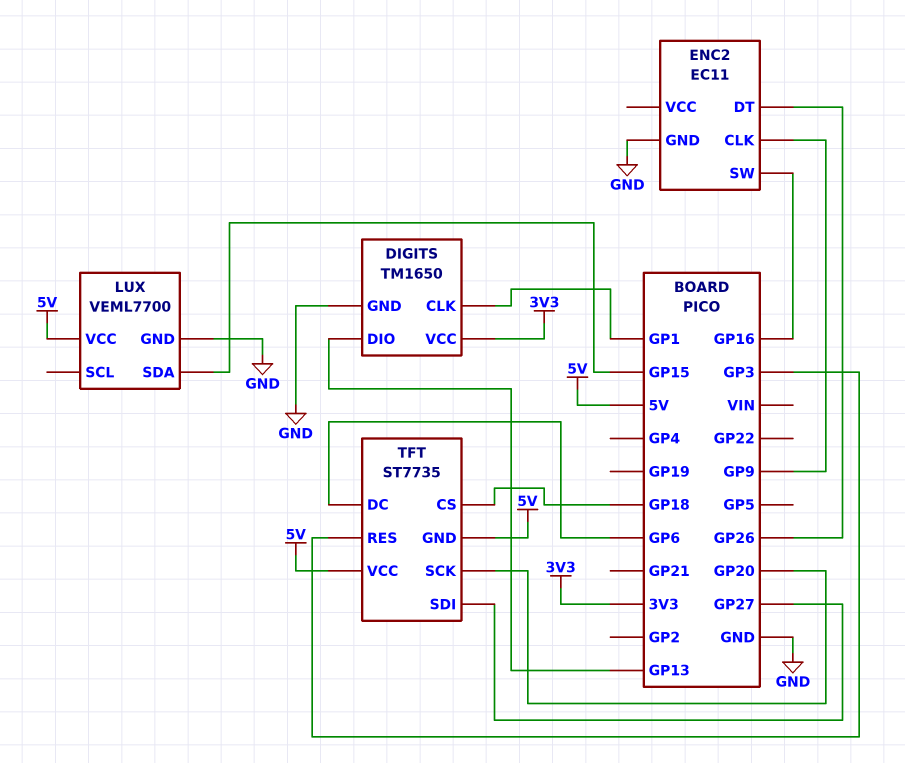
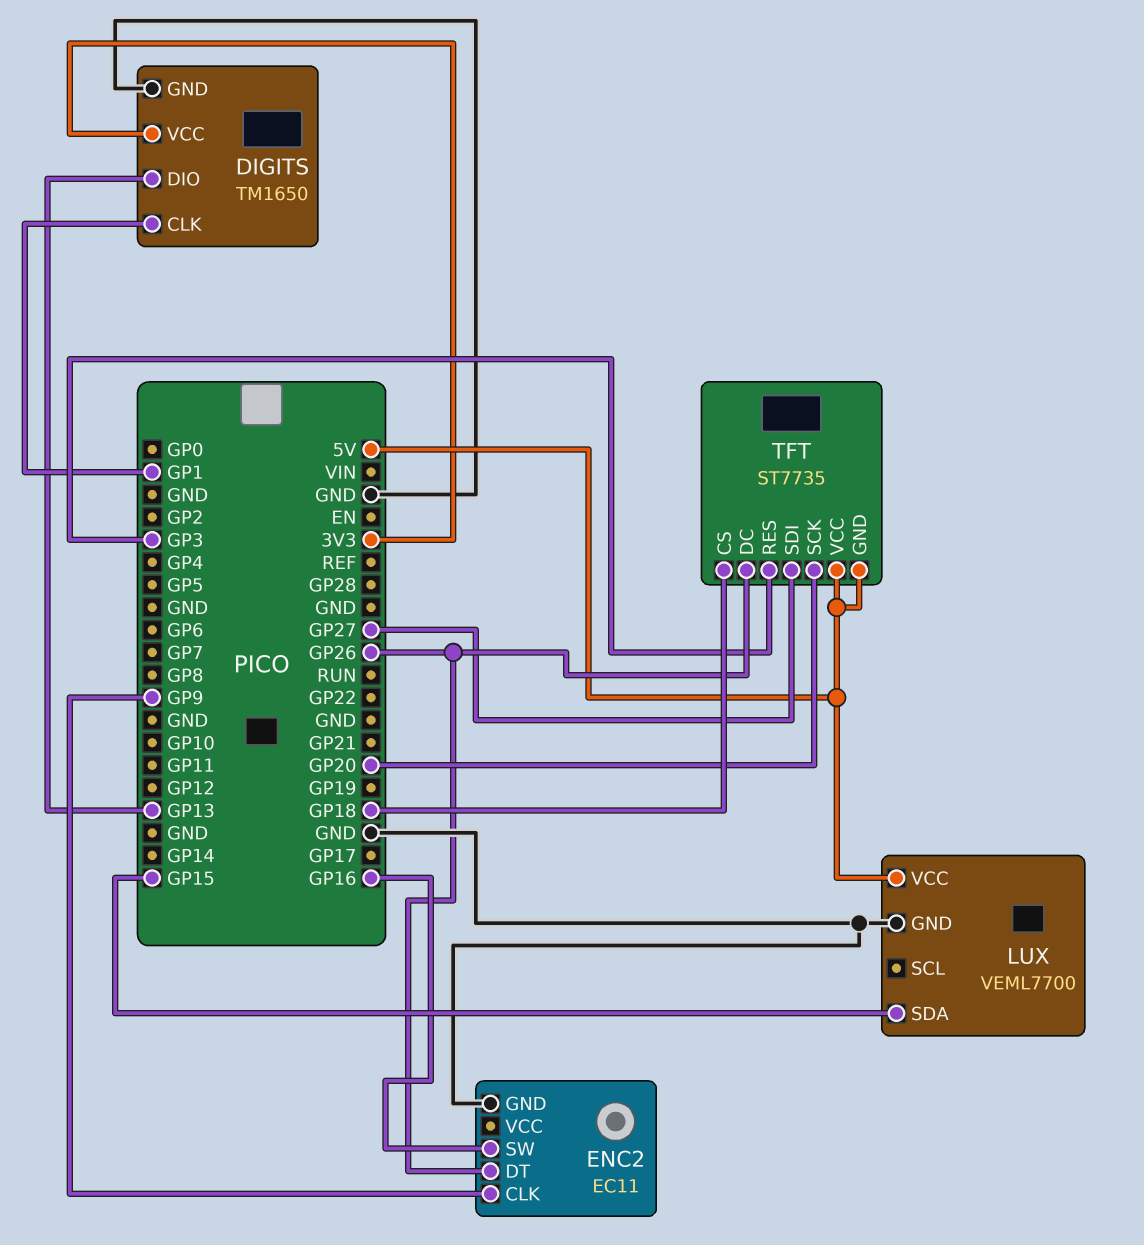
TFT pin DC: GP6 -> GP26

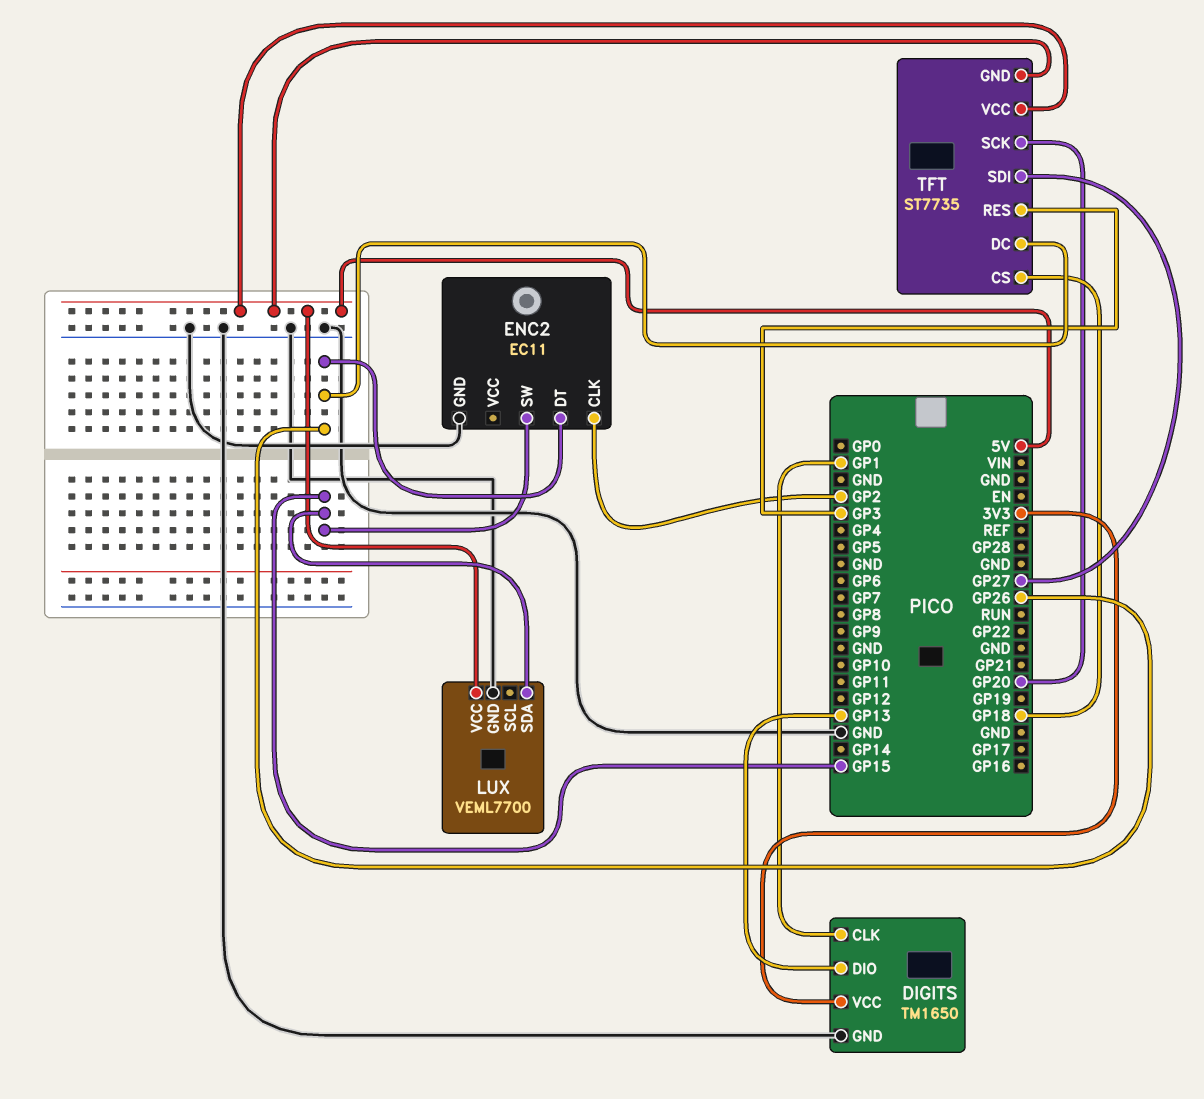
ENC2 pin CLK: GP9 -> GP2
ENC2 pin SW: GP16 -> GP15

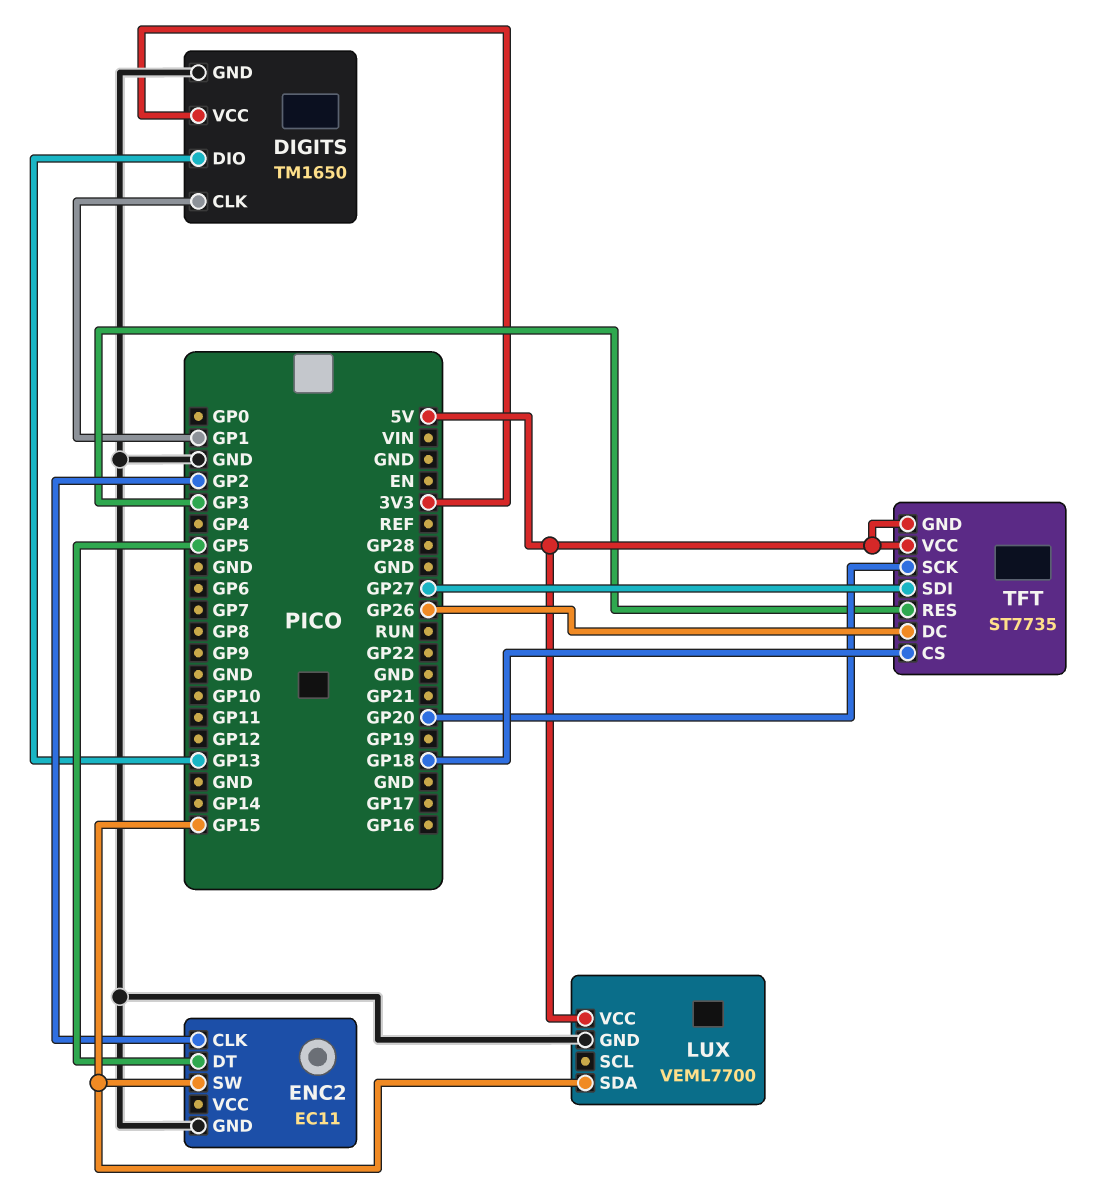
ENC2 pin DT: GP26 -> GP5

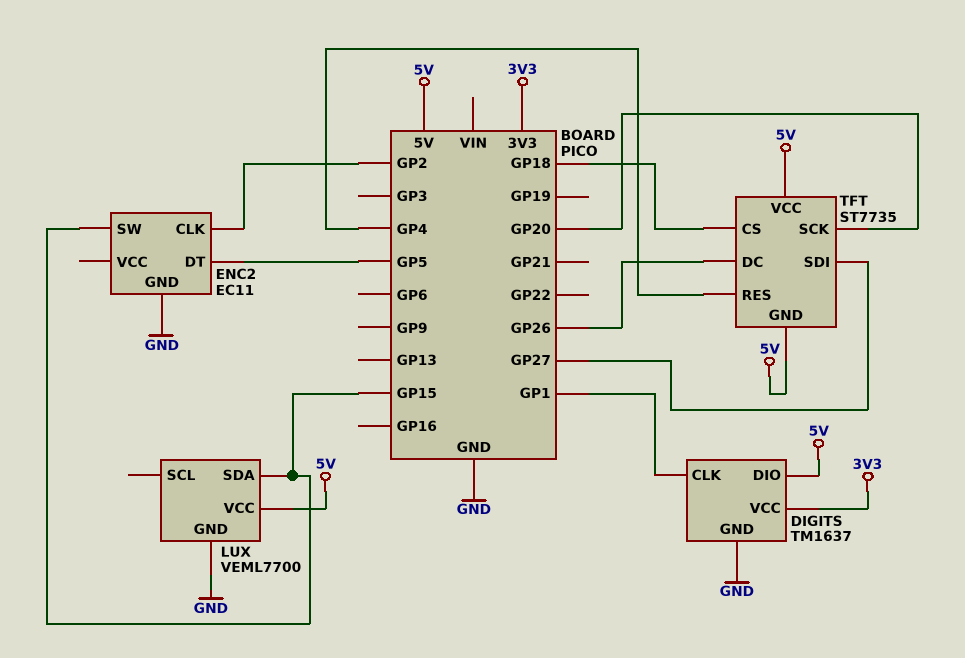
DIGITS: TM1650 -> TM1637
DIGITS pin DIO: GP13 -> 5V
TFT pin RES: GP3 -> GP4

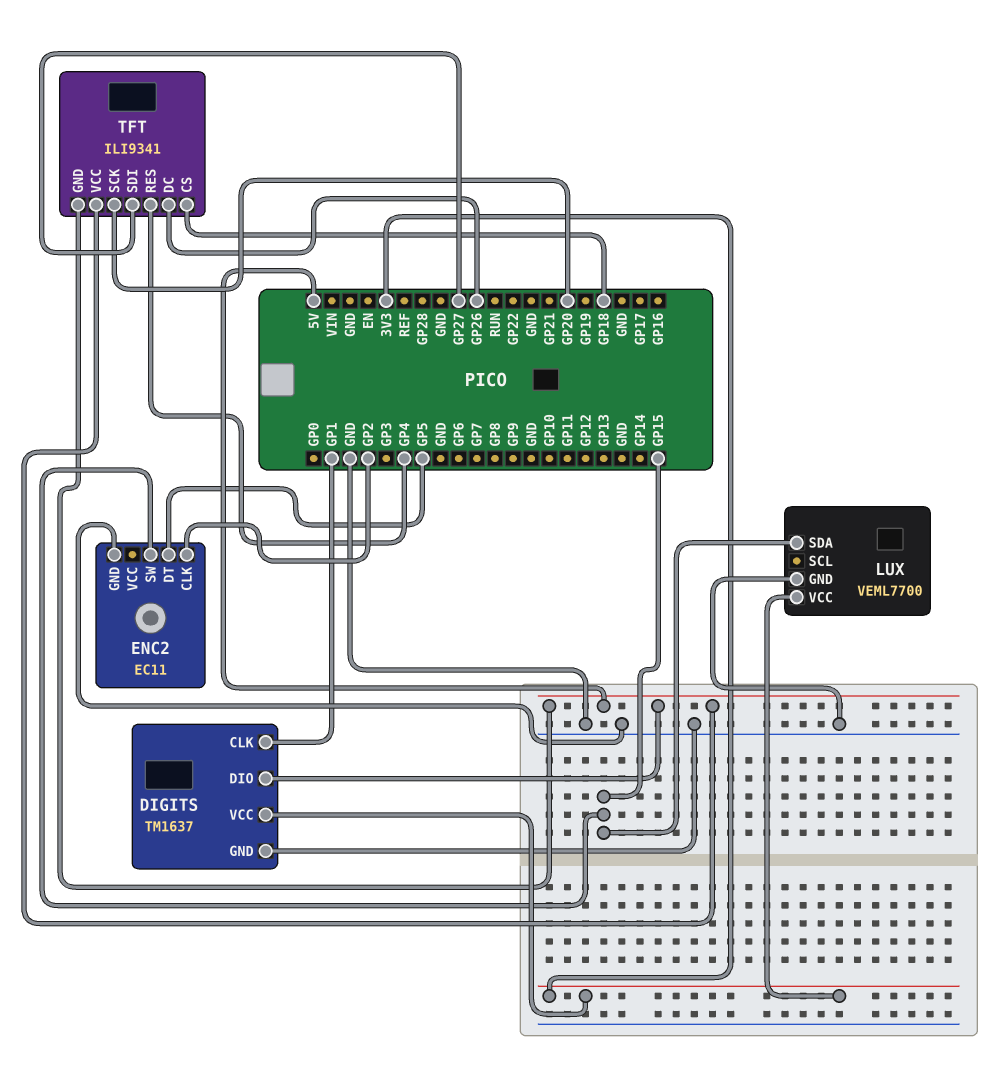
LUX pin VCC: 5V -> 3V3
TFT: ST7735 -> ILI9341

